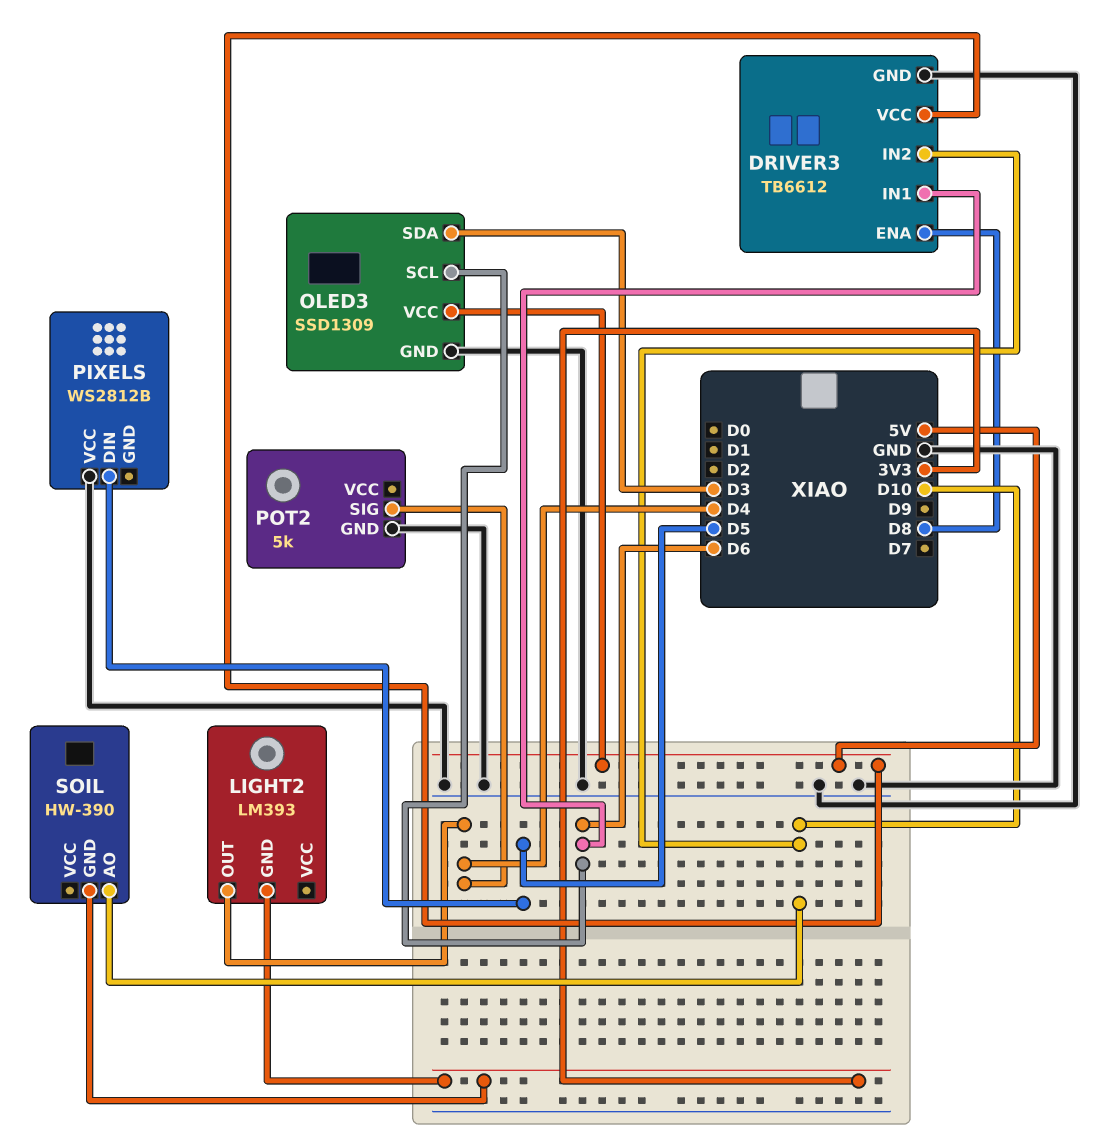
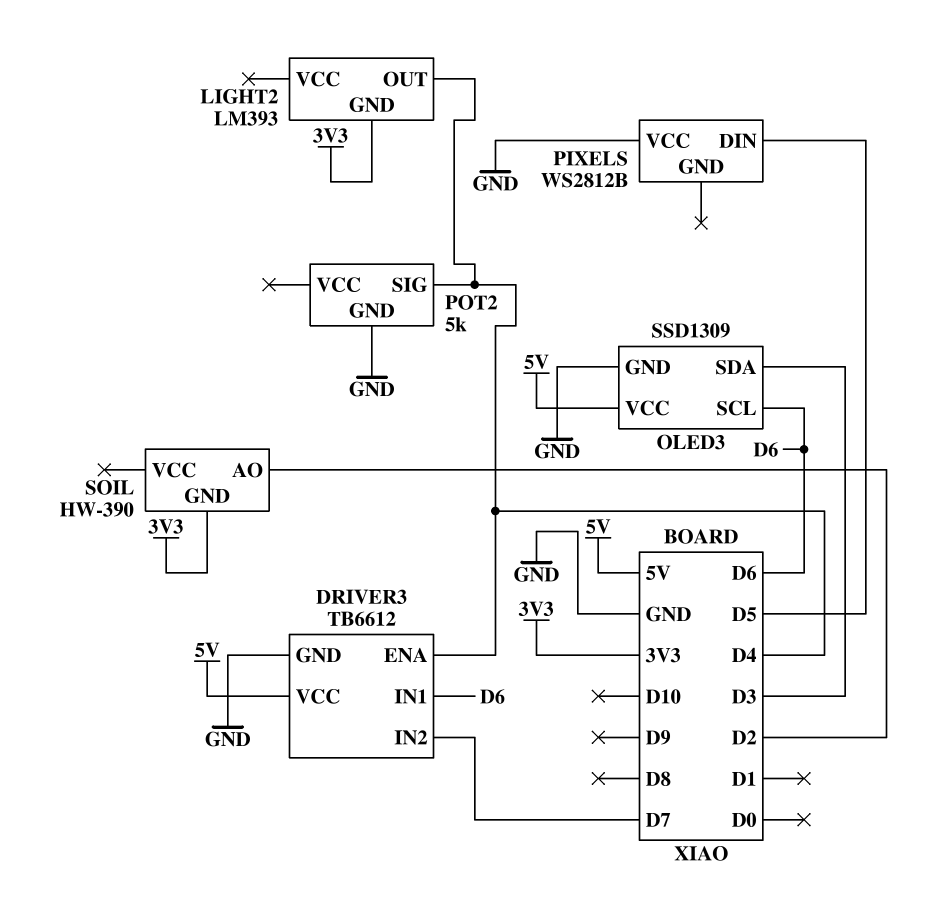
DRIVER3 pin ENA: D8 -> D4
DRIVER3 pin IN2: D10 -> D7
SOIL pin AO: D10 -> D2

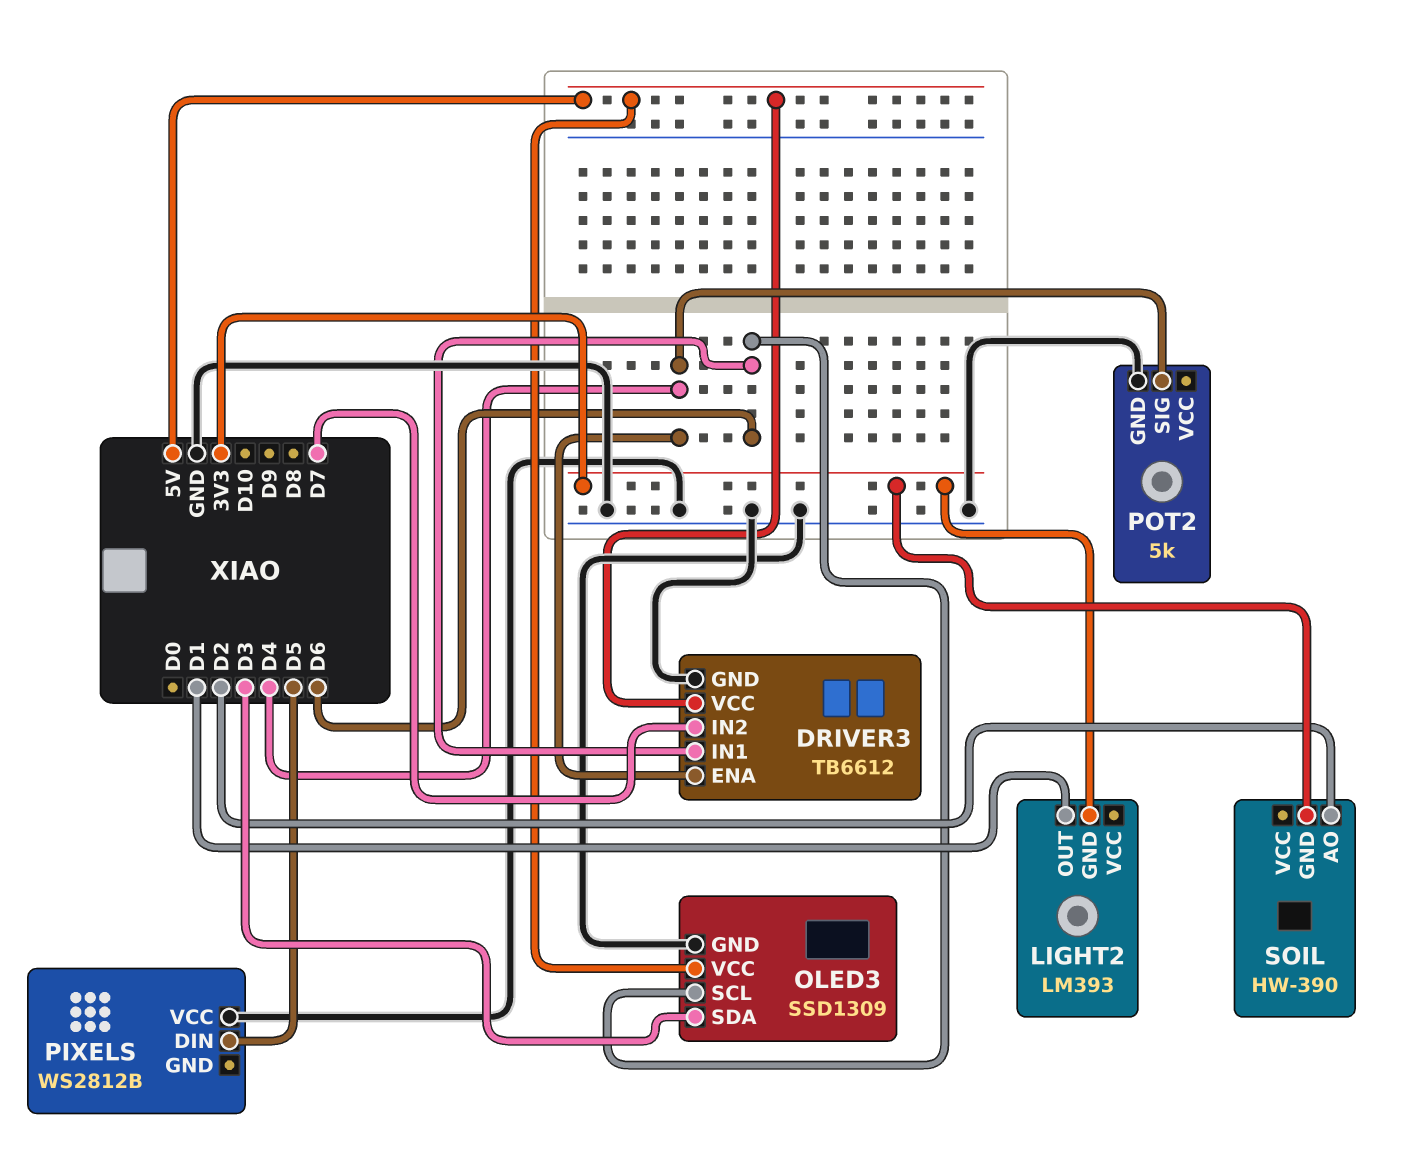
LIGHT2 pin OUT: D4 -> D1

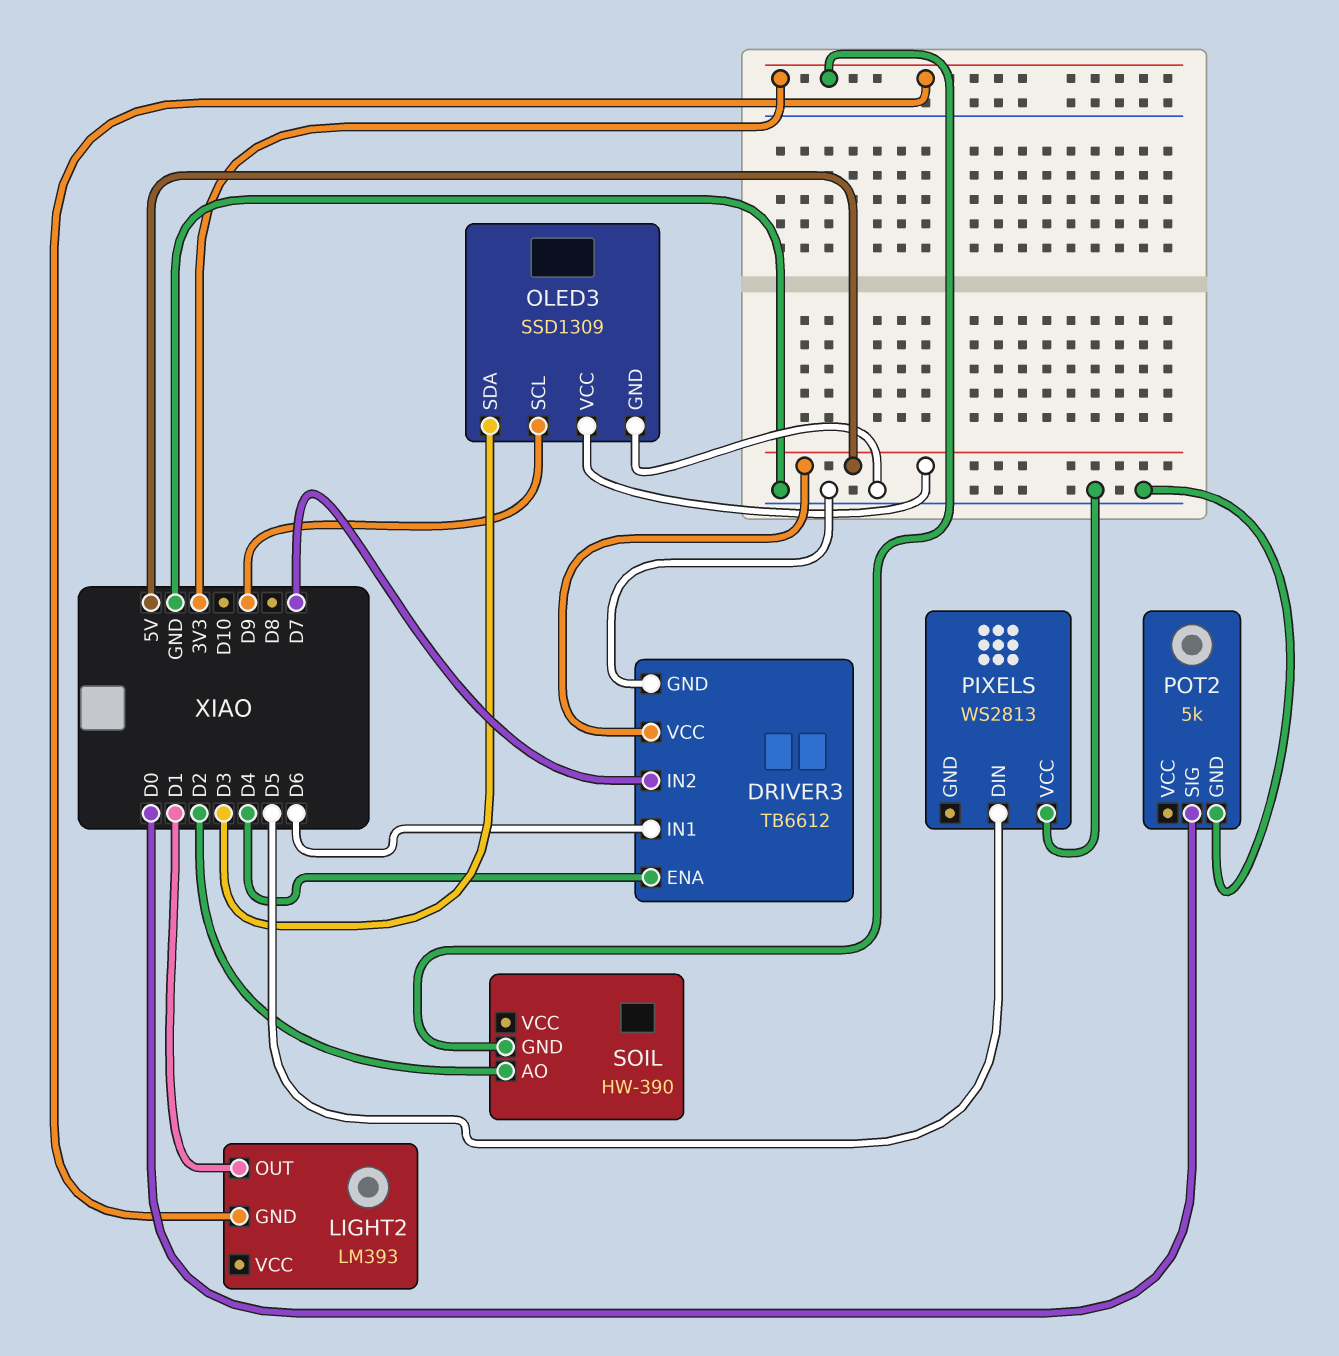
OLED3 pin SCL: D6 -> D9
PIXELS: WS2812B -> WS2813
POT2 pin SIG: D4 -> D0

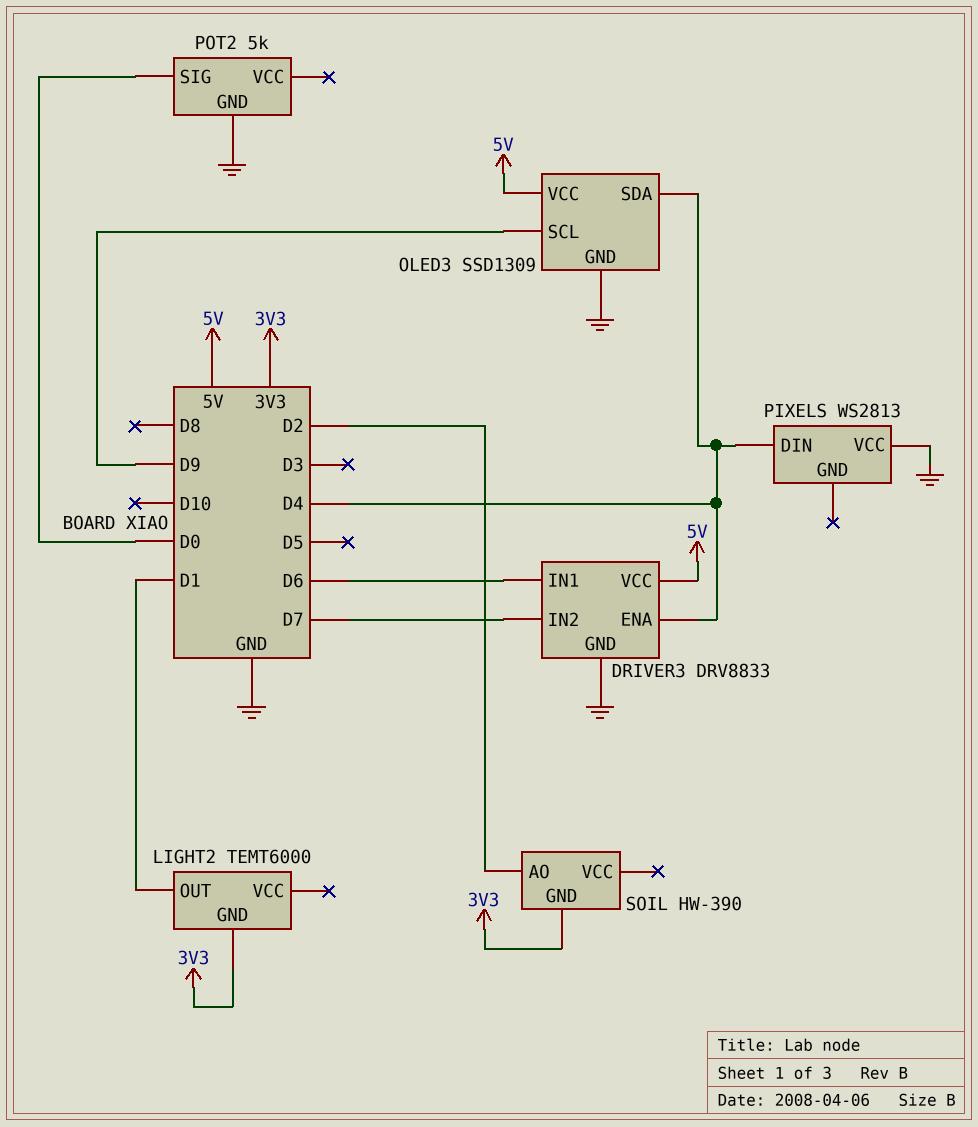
DRIVER3: TB6612 -> DRV8833
LIGHT2: LM393 -> TEMT6000
OLED3 pin SDA: D3 -> D4
PIXELS pin DIN: D5 -> D4

